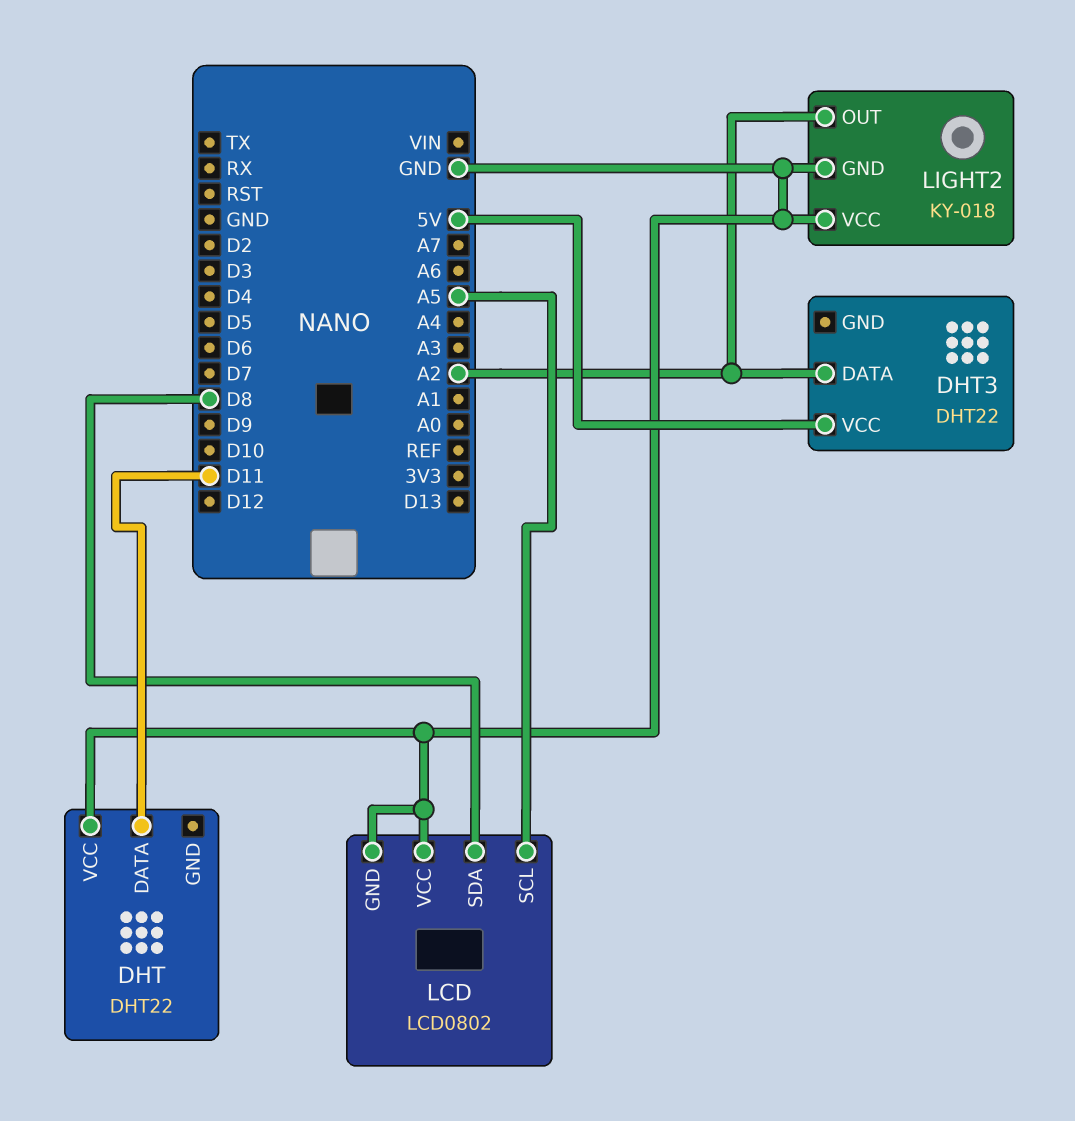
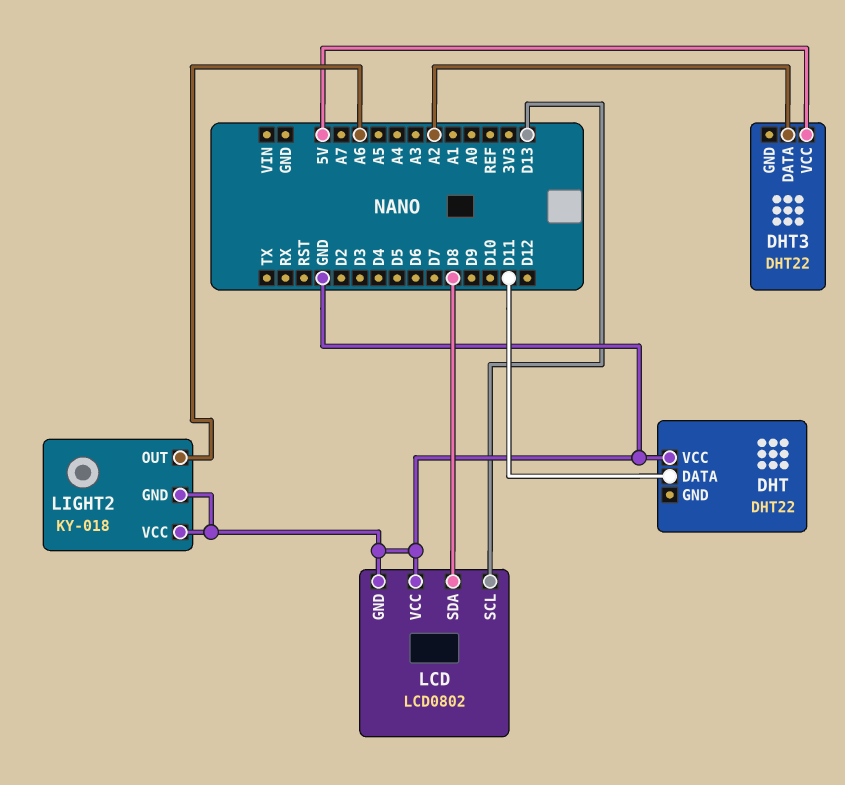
LCD pin SCL: A5 -> D13
LIGHT2 pin OUT: A2 -> A6

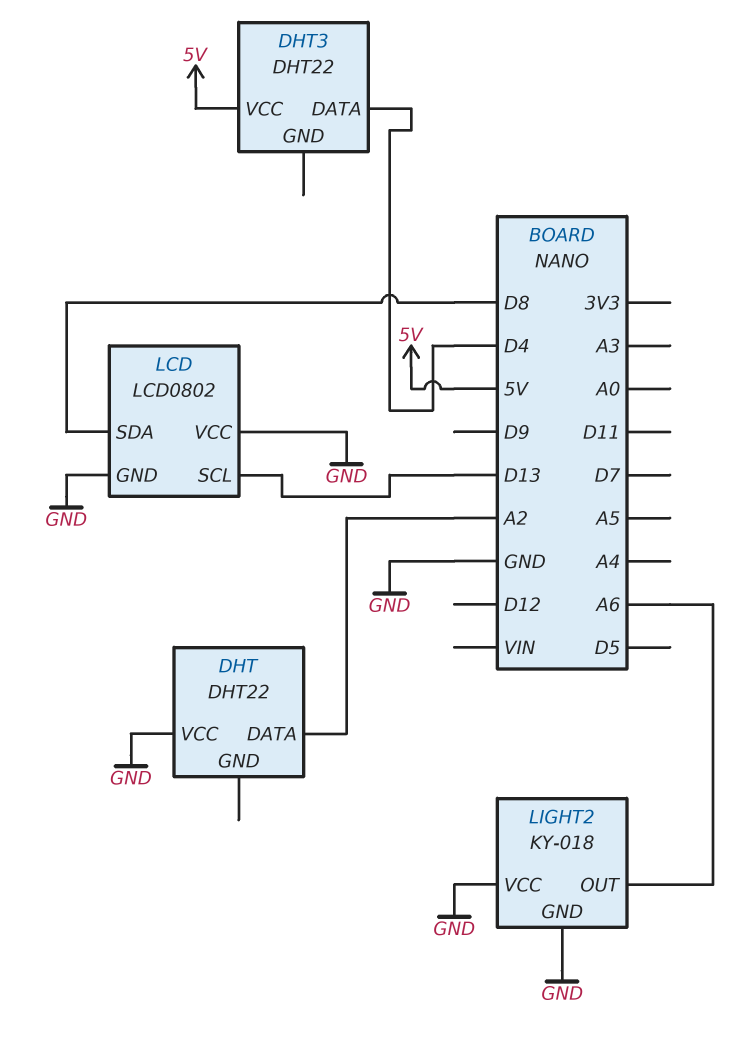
DHT pin DATA: D11 -> A2
DHT3 pin DATA: A2 -> D4

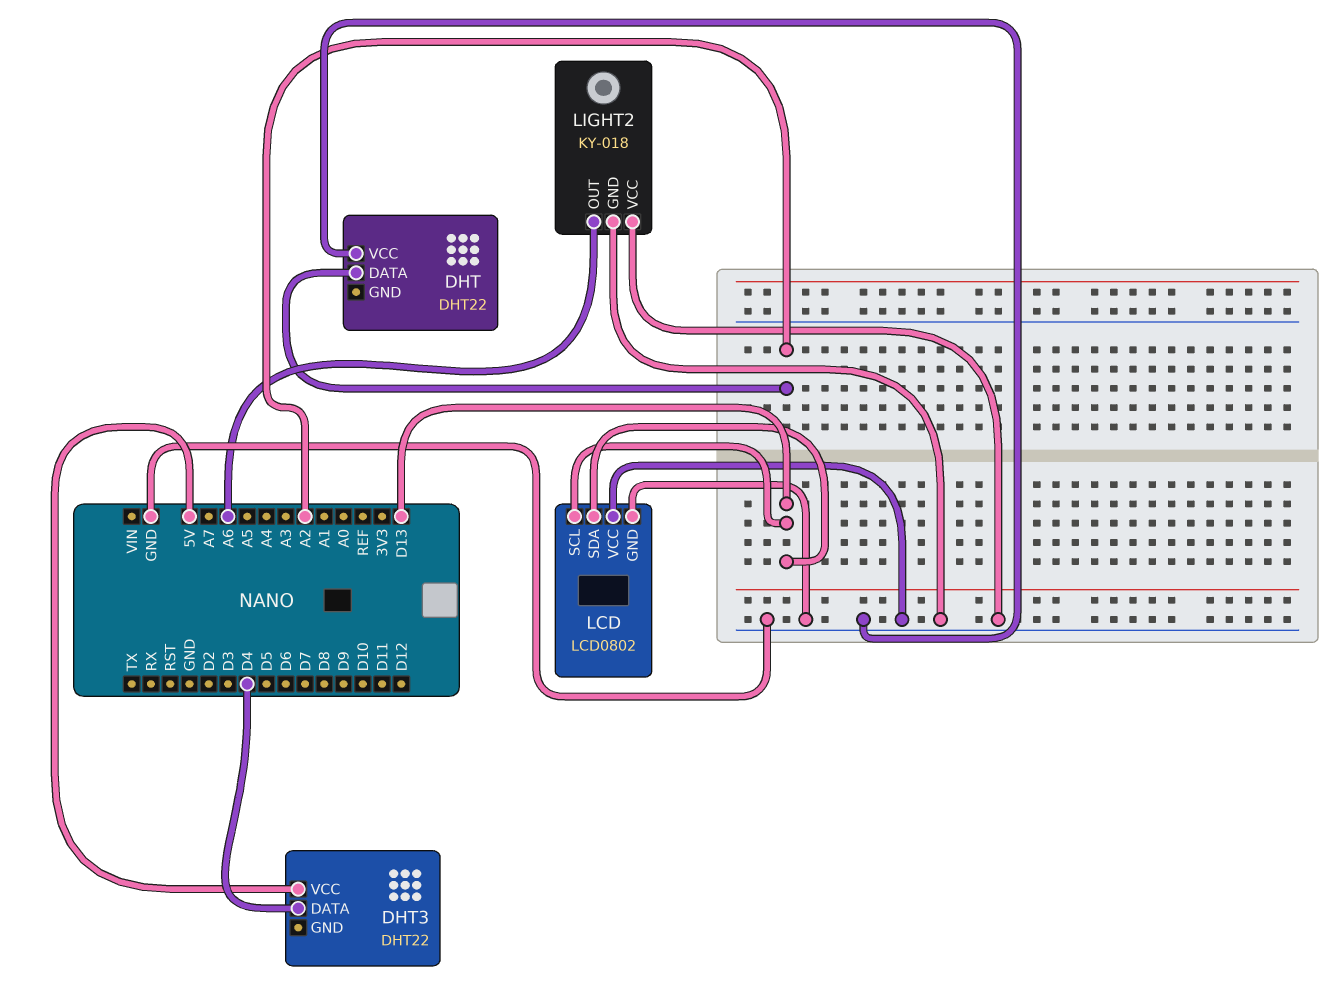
LCD pin SDA: D8 -> D13

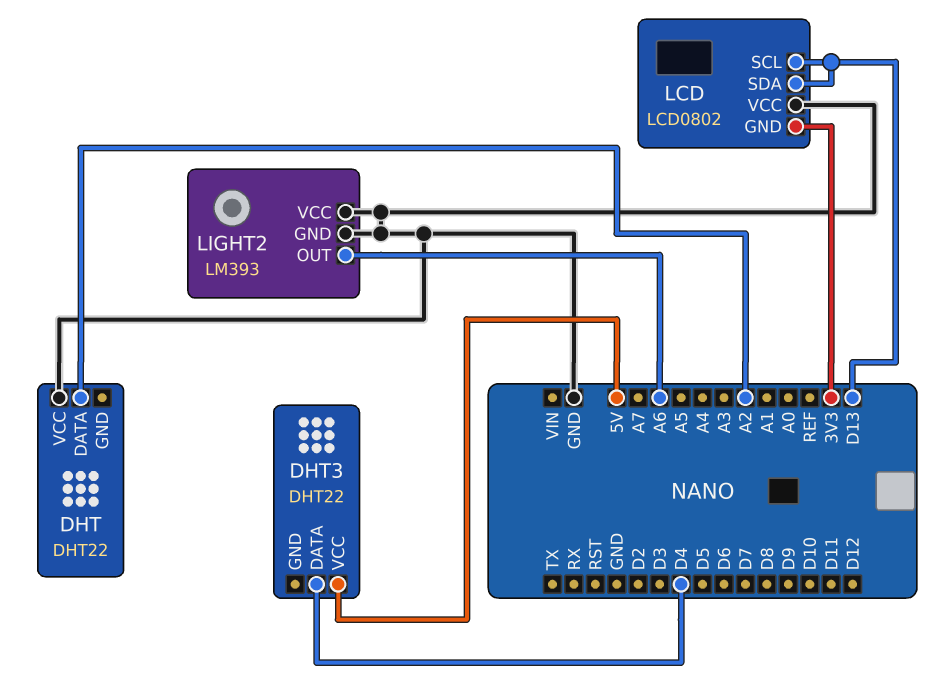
LCD pin GND: GND -> 3V3
LIGHT2: KY-018 -> LM393

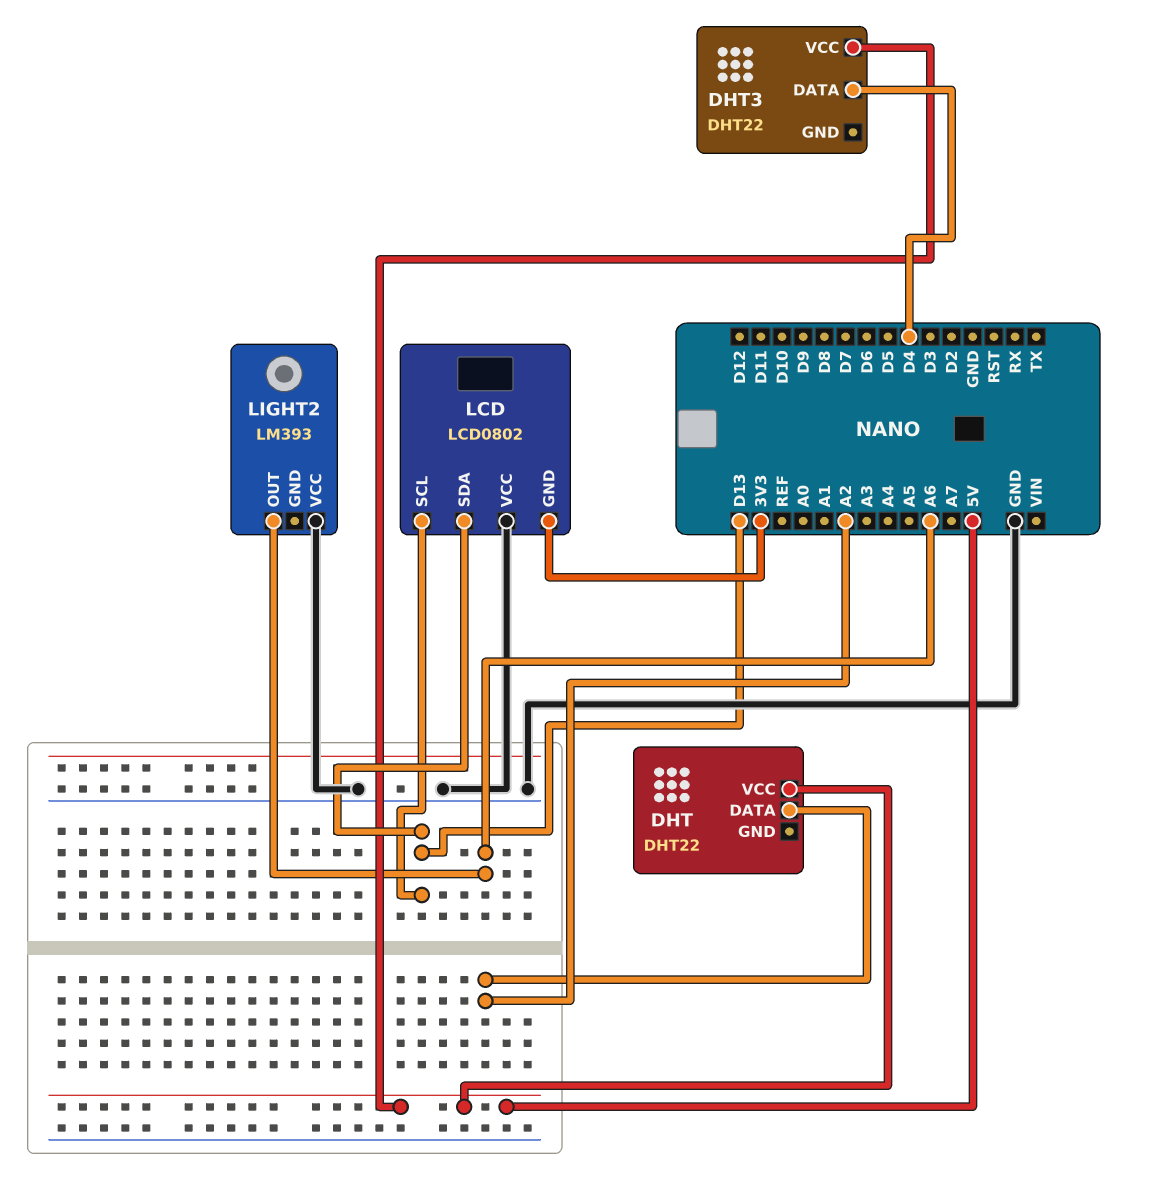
DHT pin VCC: GND -> 5V
LIGHT2 pin GND: GND -> none

